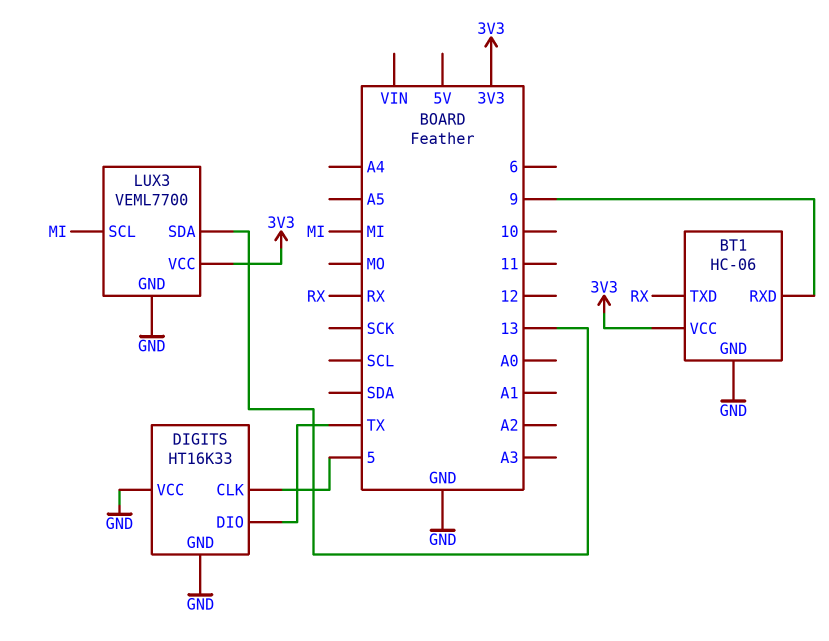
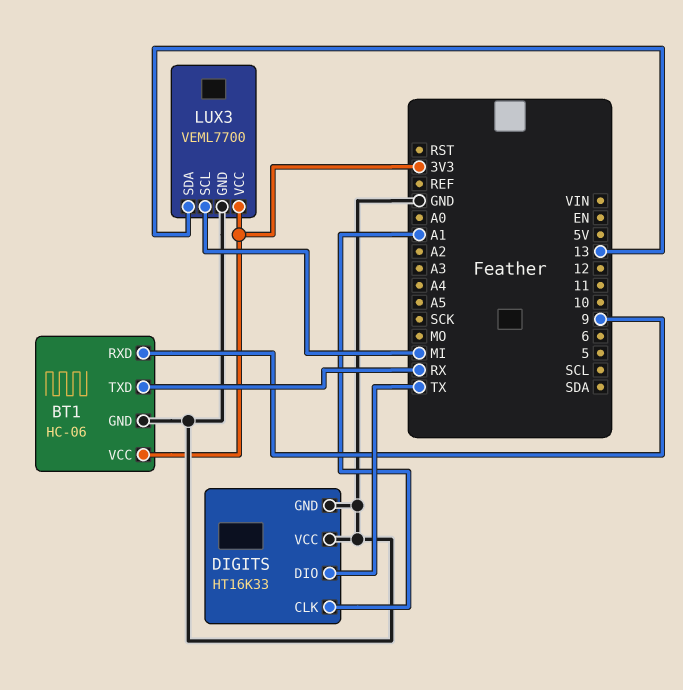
DIGITS pin CLK: 5 -> A1

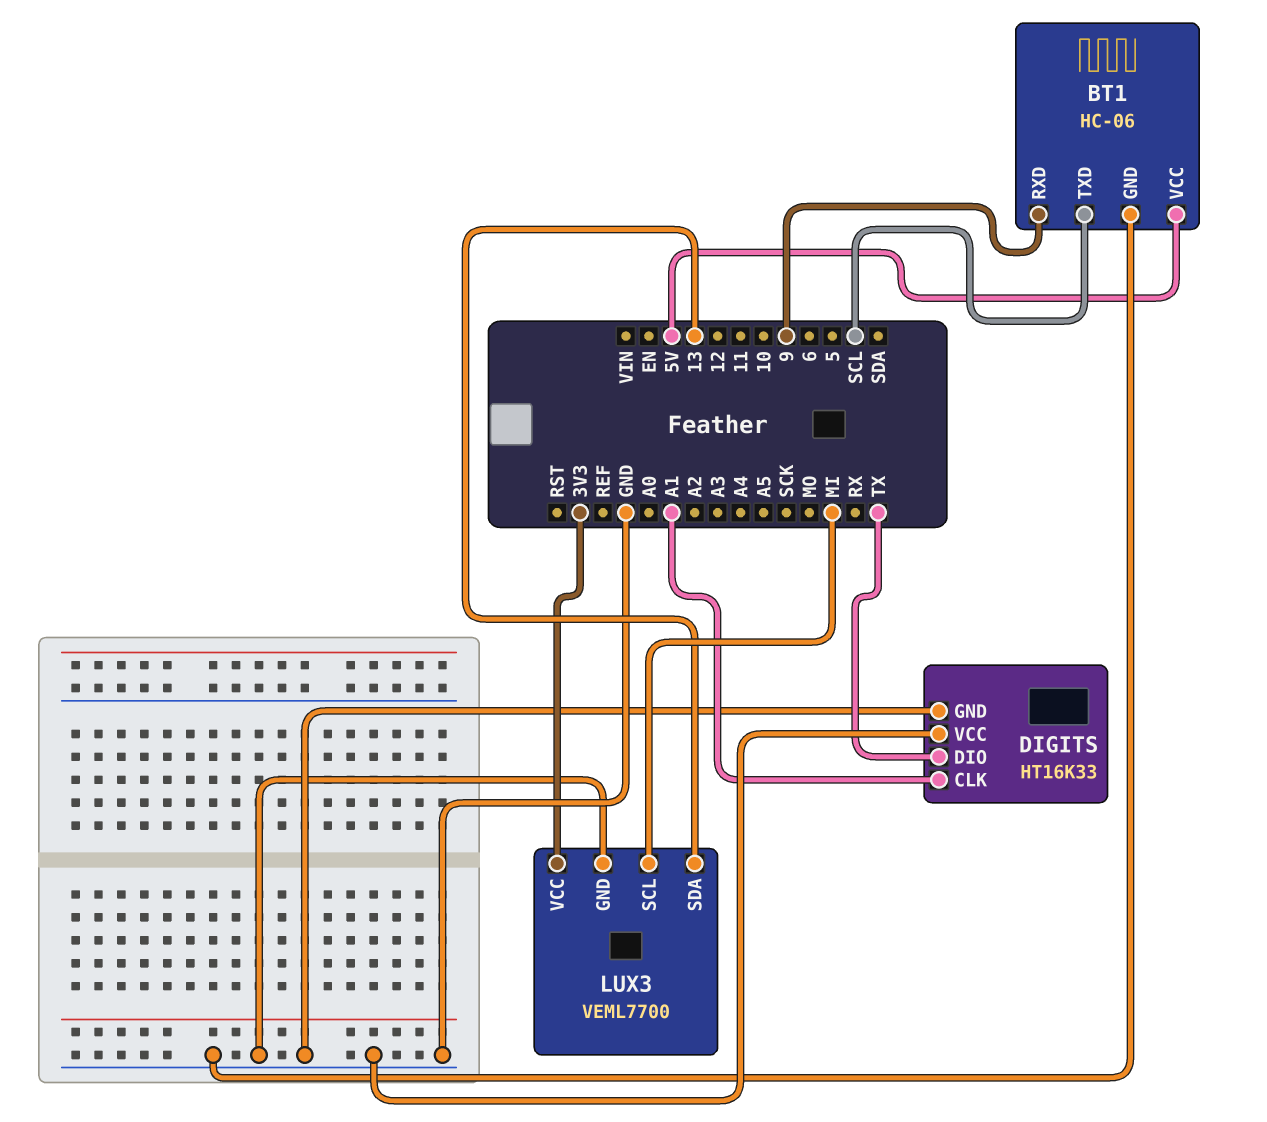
BT1 pin TXD: RX -> SCL
BT1 pin VCC: 3V3 -> 5V

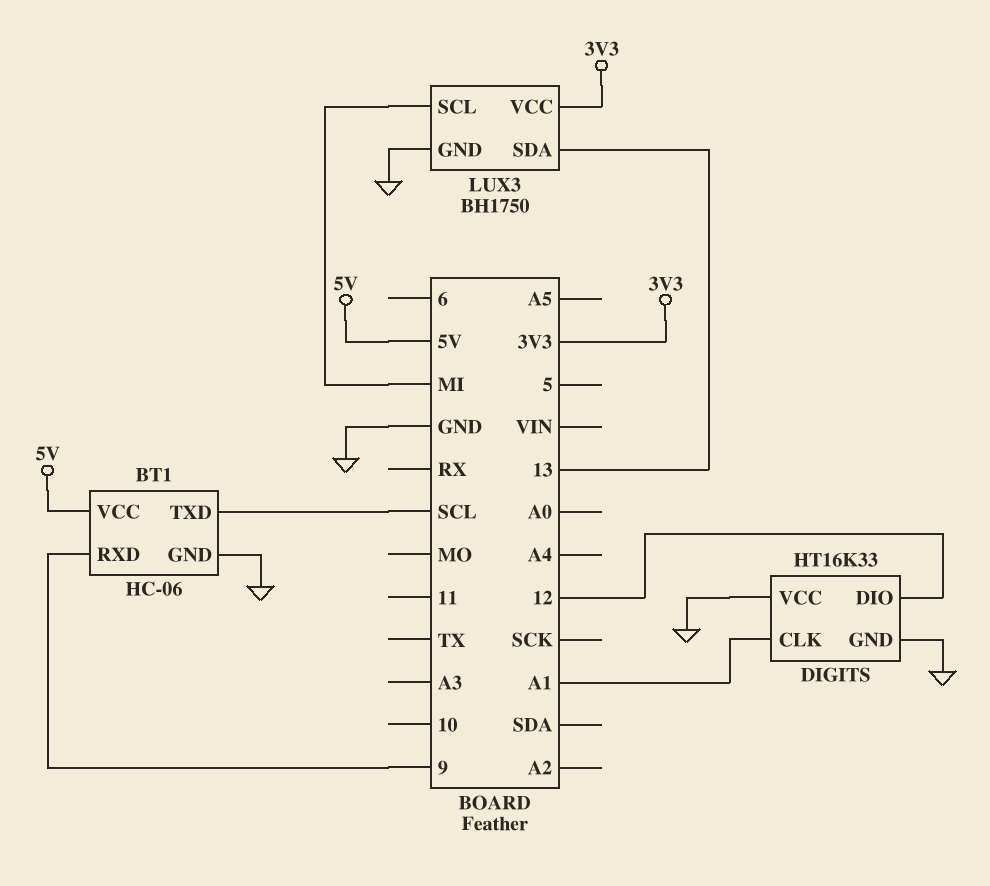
DIGITS pin DIO: TX -> 12
LUX3: VEML7700 -> BH1750

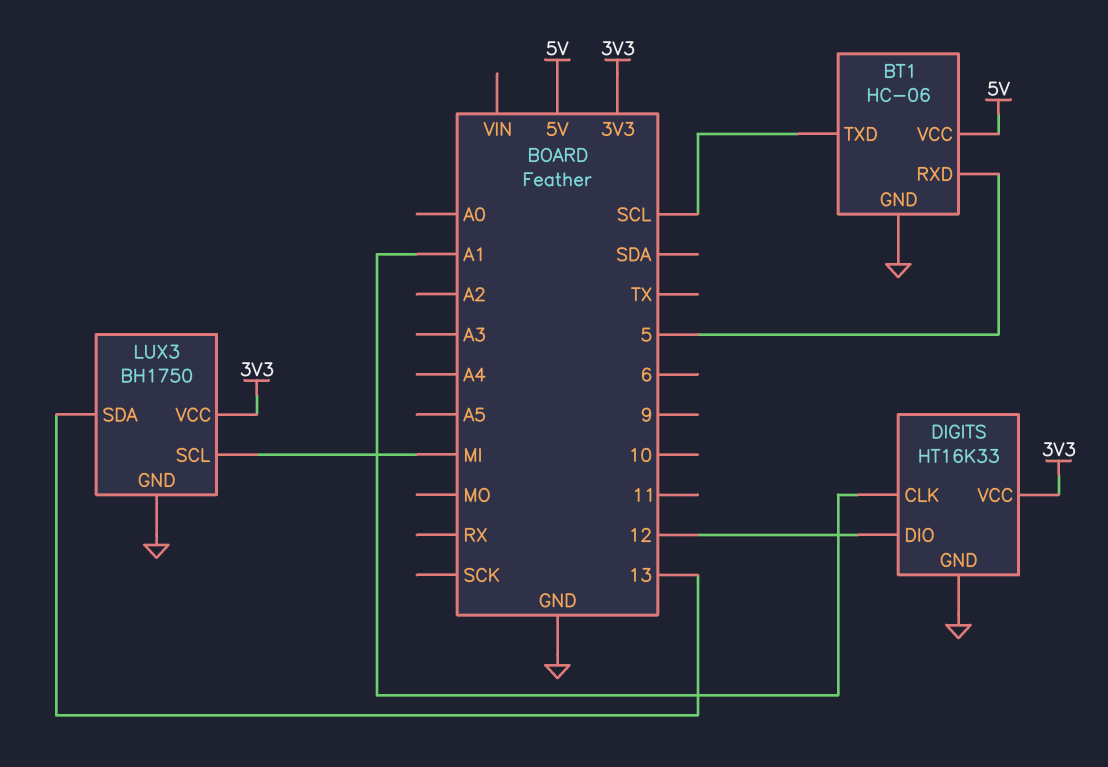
BT1 pin RXD: 9 -> 5
DIGITS pin VCC: GND -> 3V3

